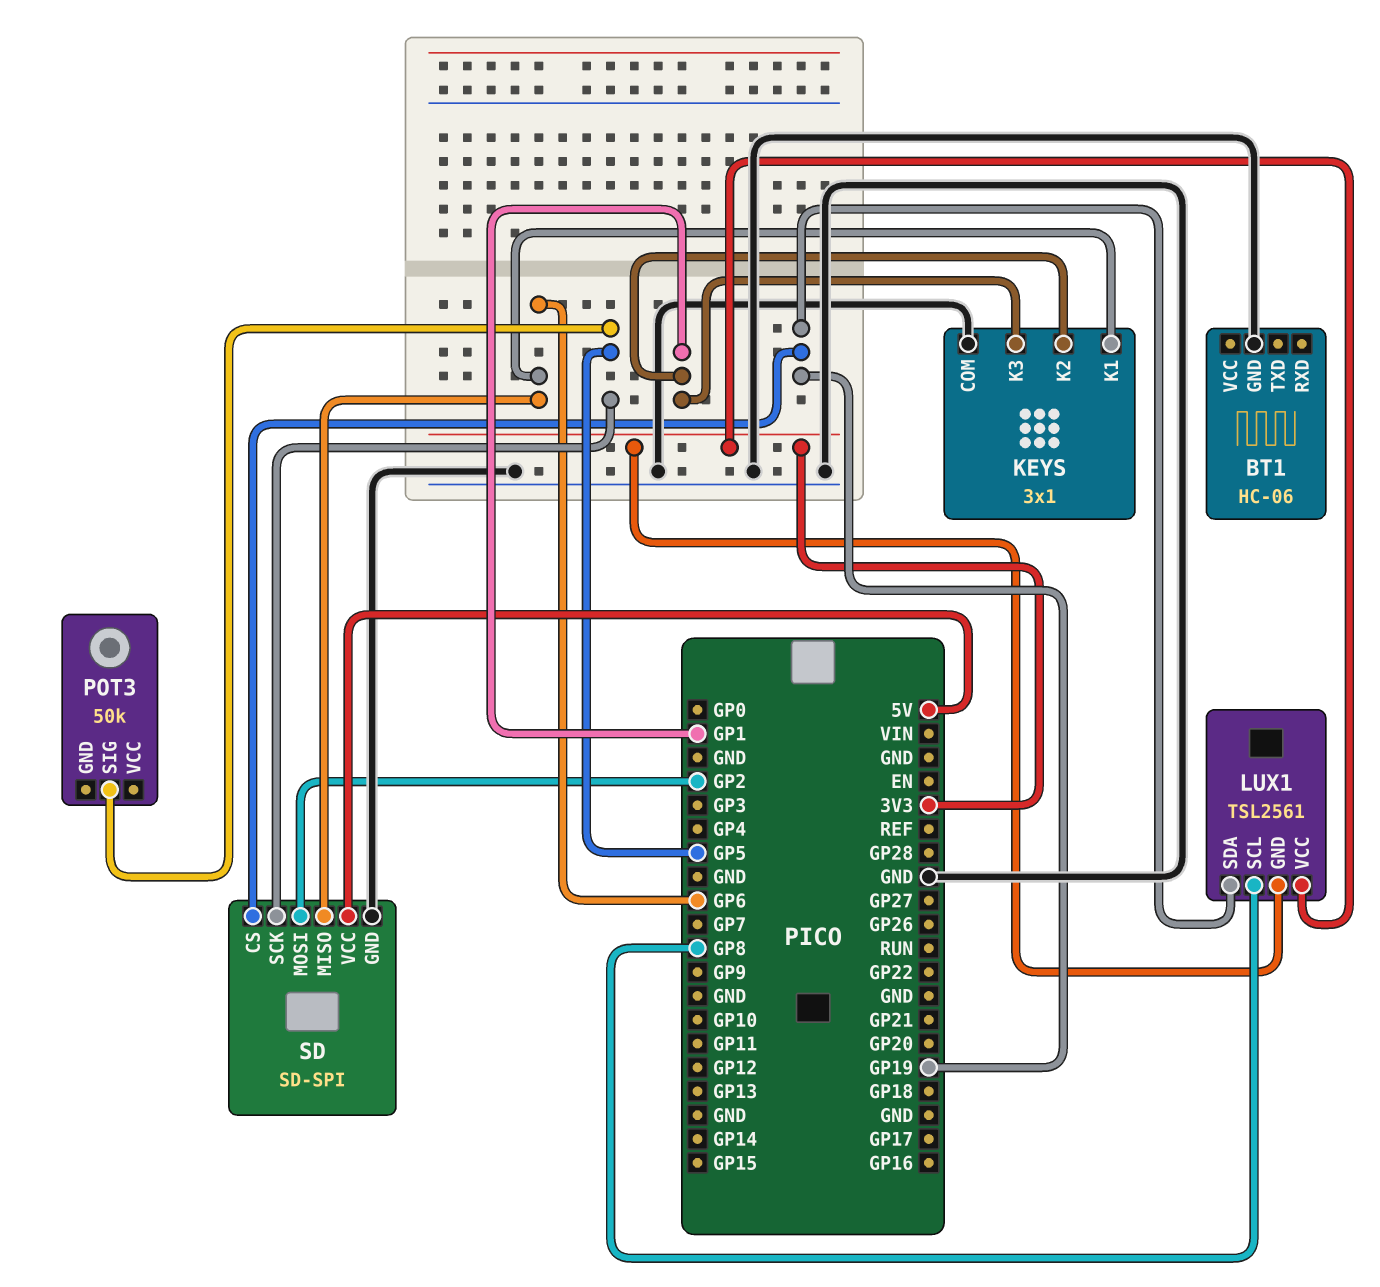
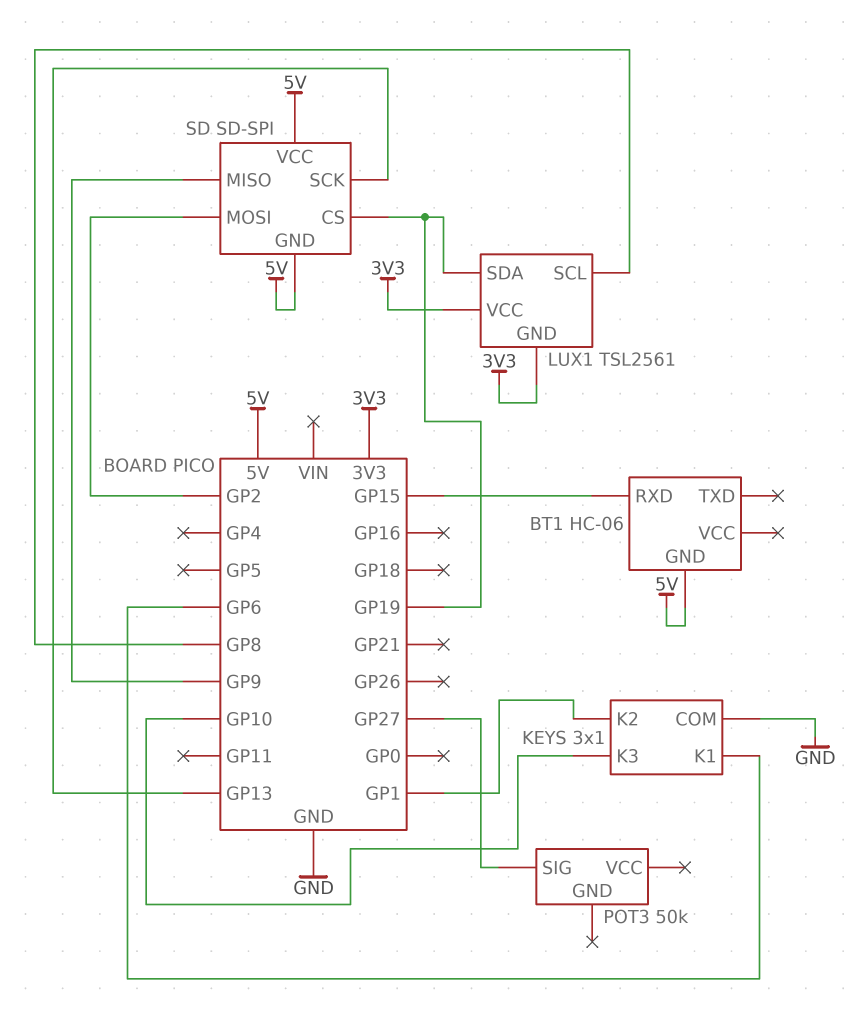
BT1 pin GND: GND -> 5V
BT1 pin RXD: none -> GP15
KEYS pin K3: GP1 -> GP10
POT3 pin SIG: GP5 -> GP27
SD pin GND: GND -> 5V
SD pin MISO: GP6 -> GP9
SD pin SCK: GP5 -> GP13

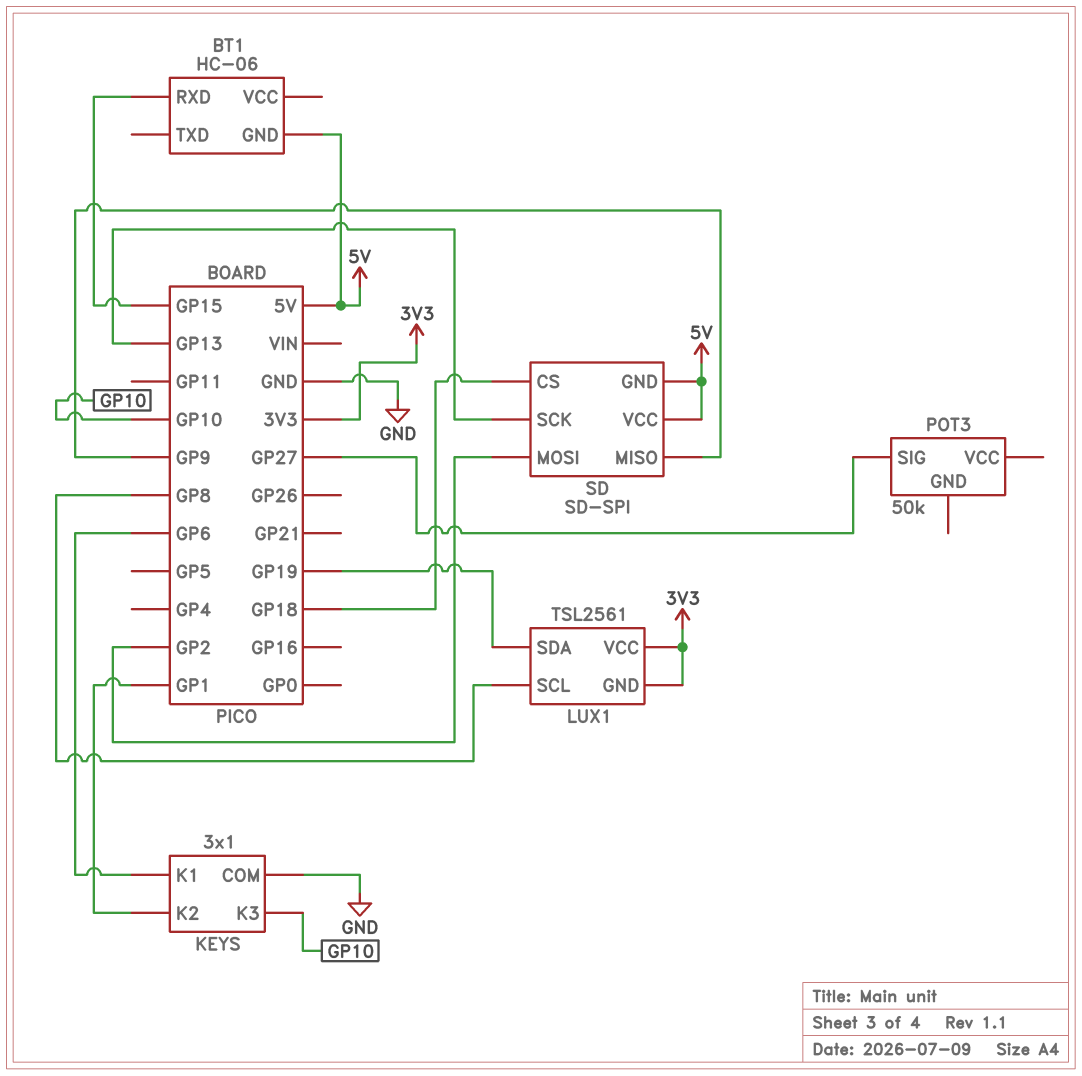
SD pin CS: GP19 -> GP18

